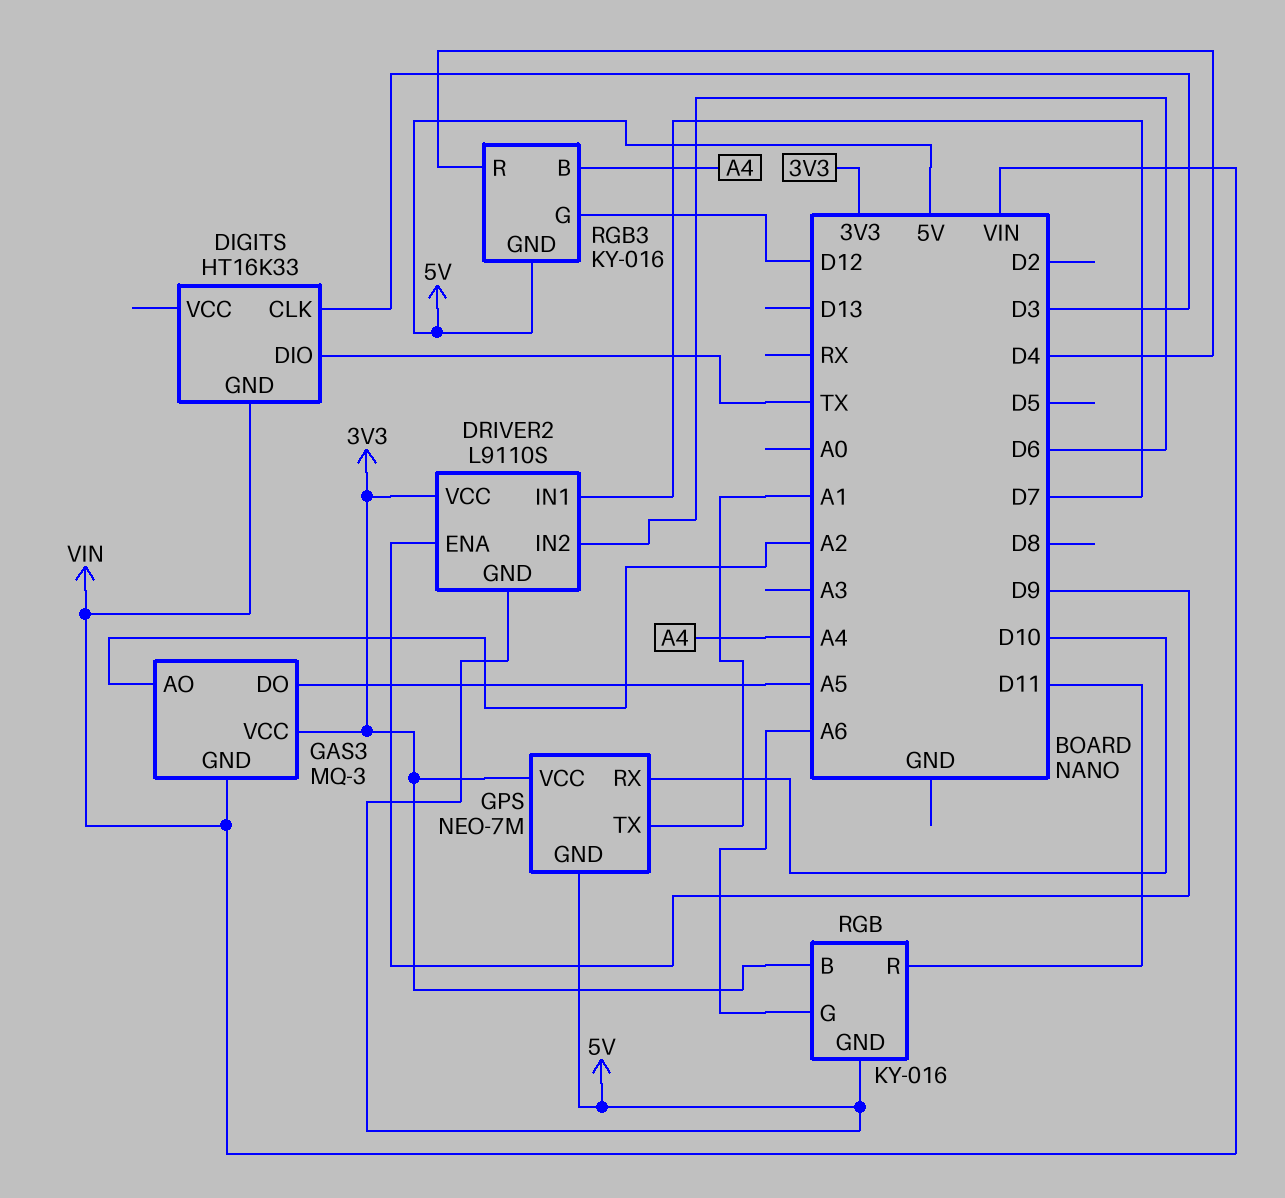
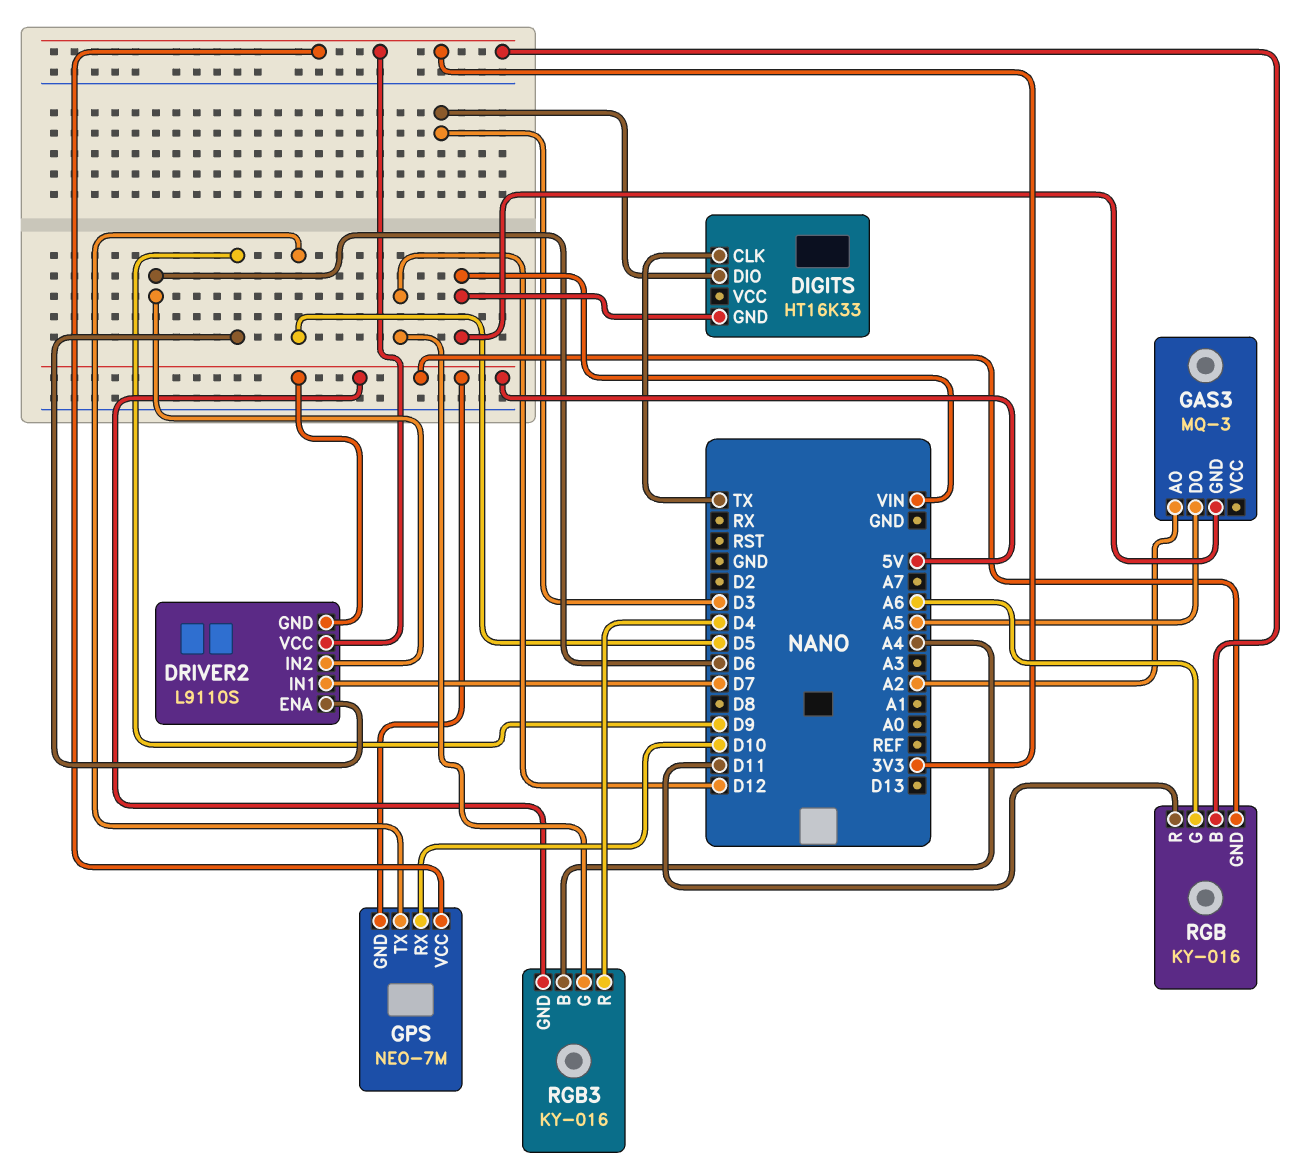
DIGITS pin CLK: D3 -> TX
DIGITS pin DIO: TX -> D3
GAS3 pin VCC: 3V3 -> none
GPS pin TX: A1 -> D5

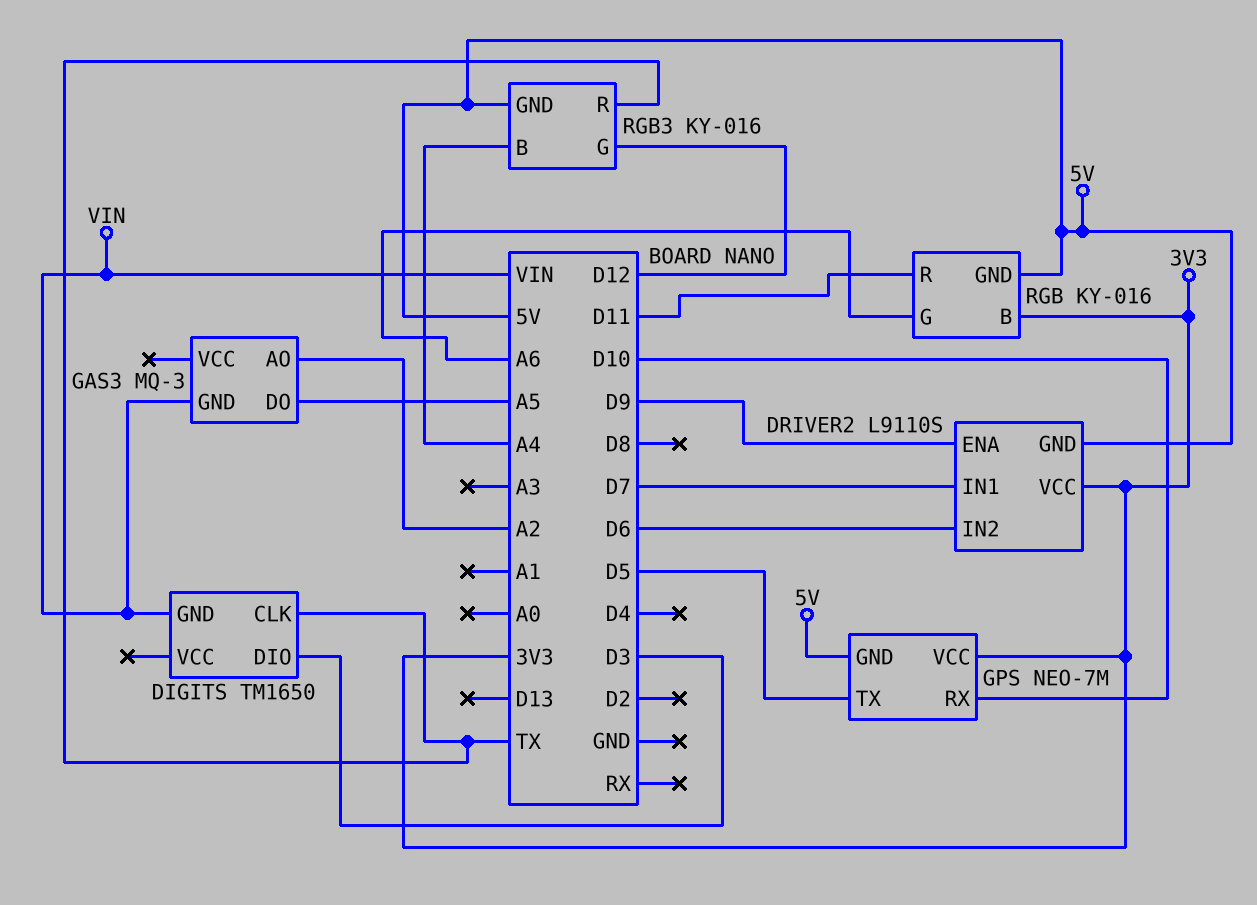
DIGITS: HT16K33 -> TM1650
RGB3 pin R: D4 -> TX

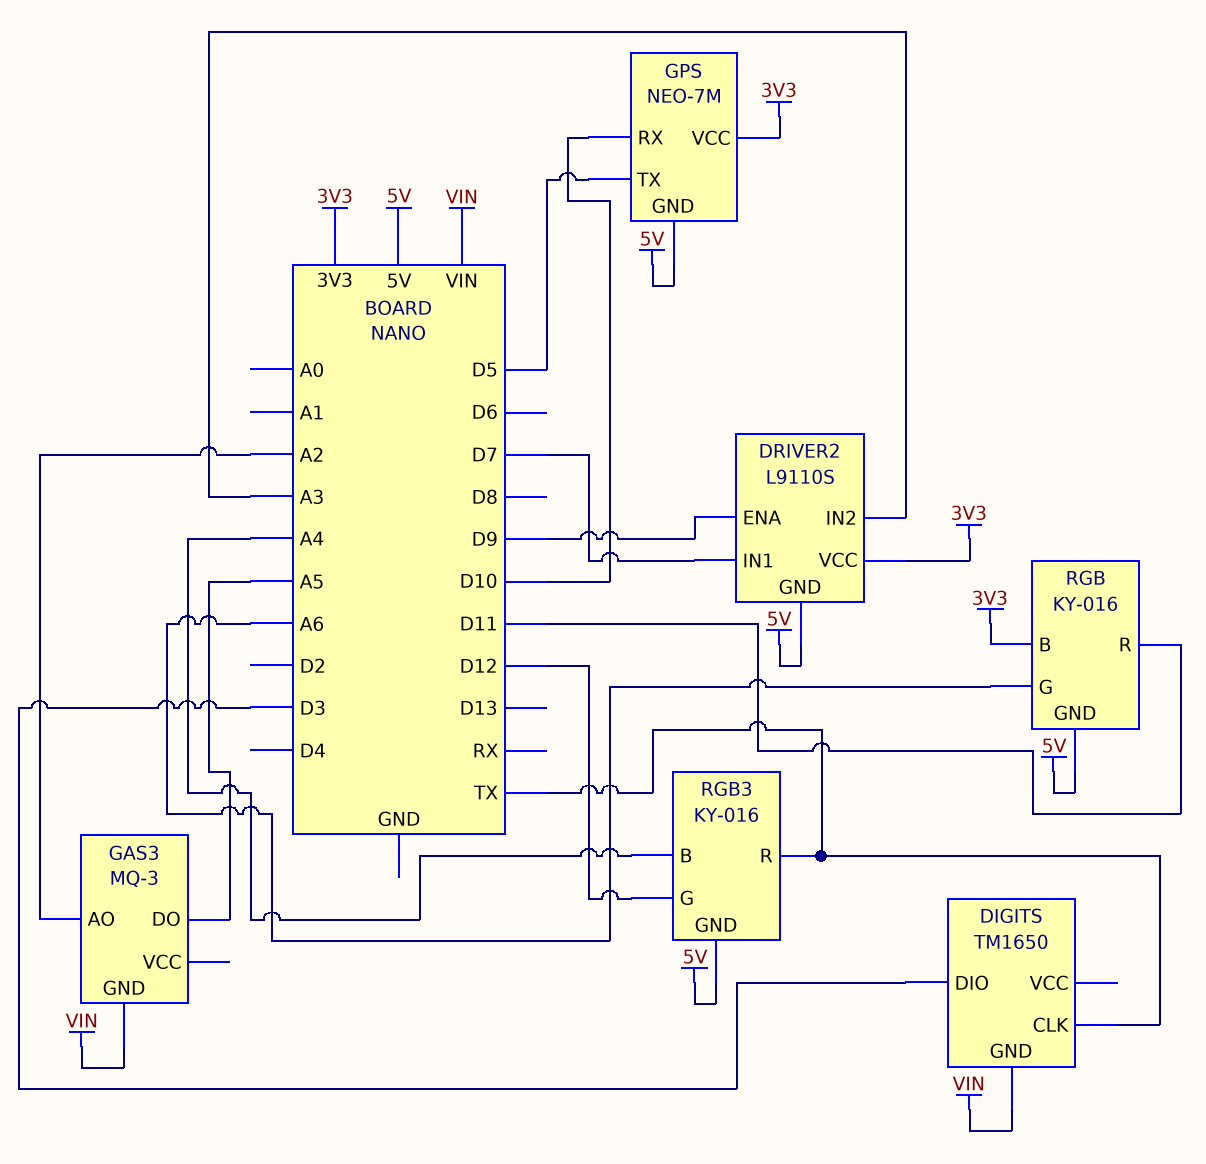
DRIVER2 pin IN2: D6 -> A3

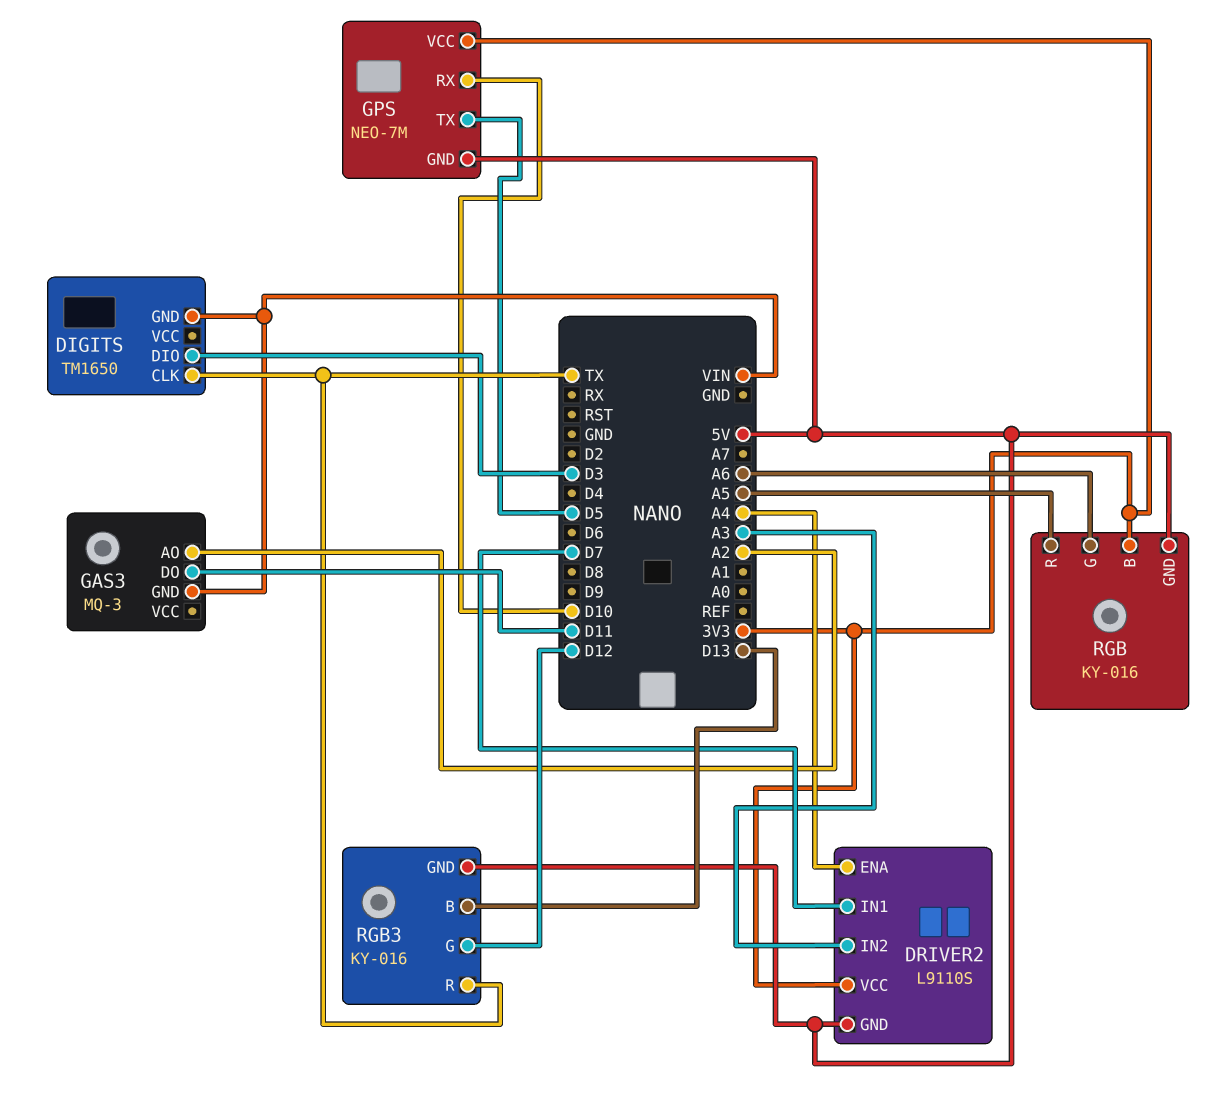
DRIVER2 pin ENA: D9 -> A4
GAS3 pin DO: A5 -> D11
RGB pin R: D11 -> A5
RGB3 pin B: A4 -> D13

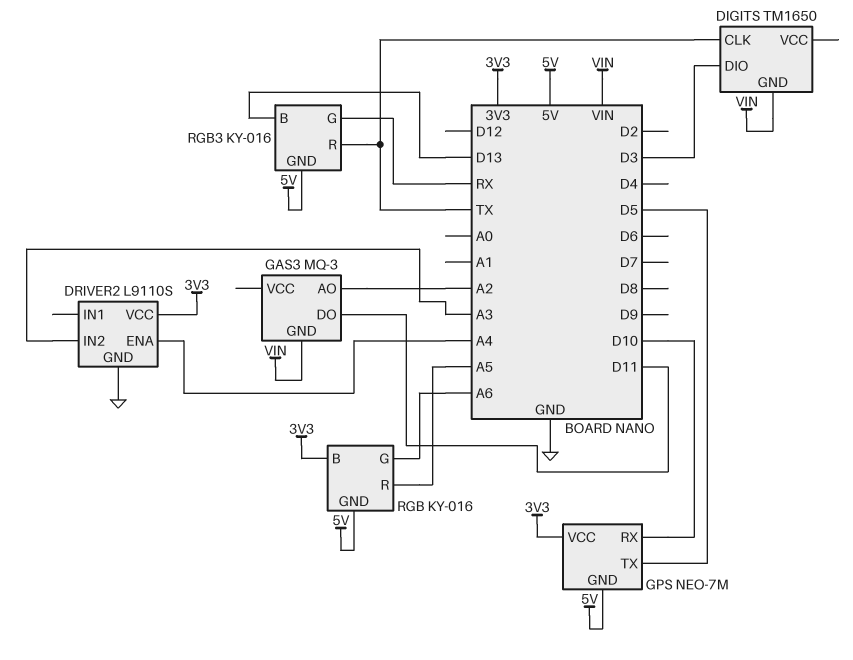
DRIVER2 pin GND: 5V -> GND
DRIVER2 pin IN1: D7 -> none
RGB3 pin G: D12 -> RX

